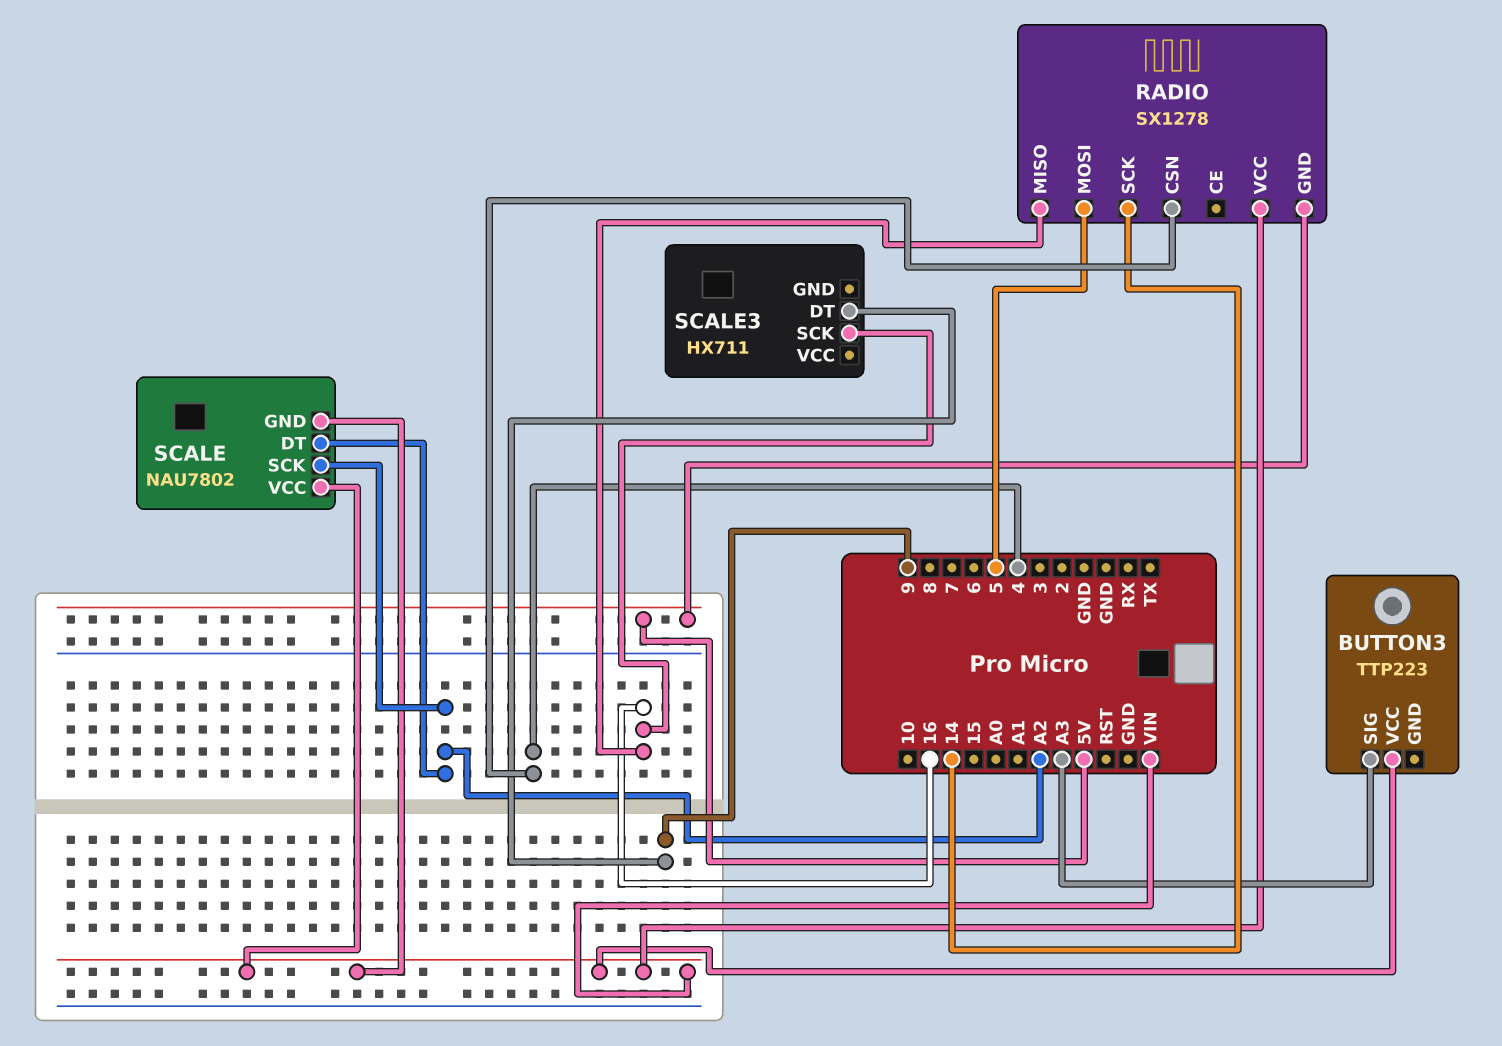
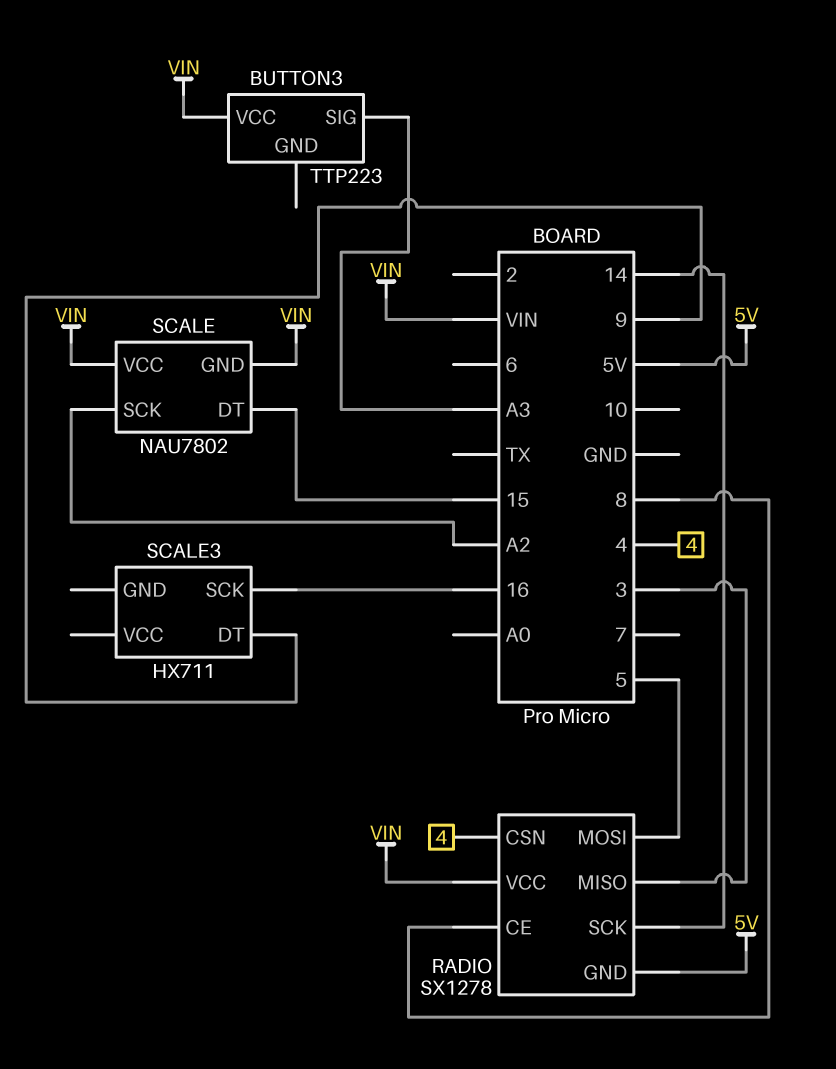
RADIO pin CE: none -> 8
RADIO pin MISO: 16 -> 3
SCALE pin DT: A2 -> 15

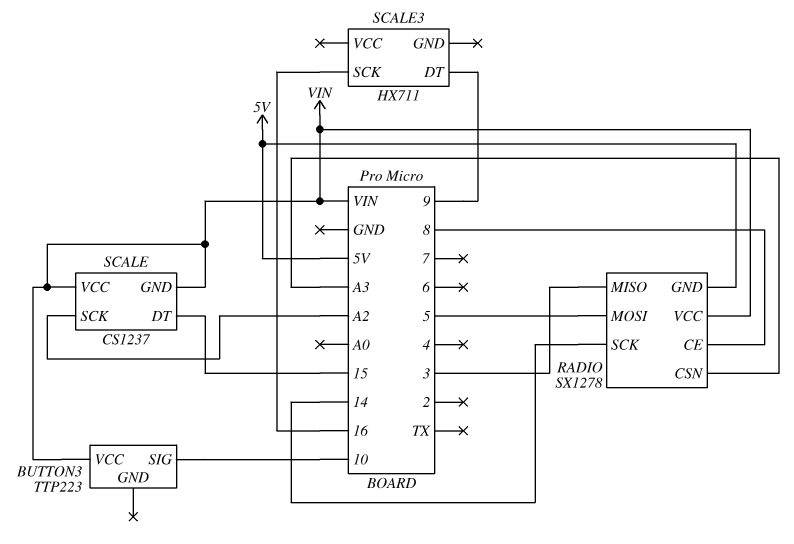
BUTTON3 pin SIG: A3 -> 10
RADIO pin CSN: 4 -> A3
SCALE: NAU7802 -> CS1237

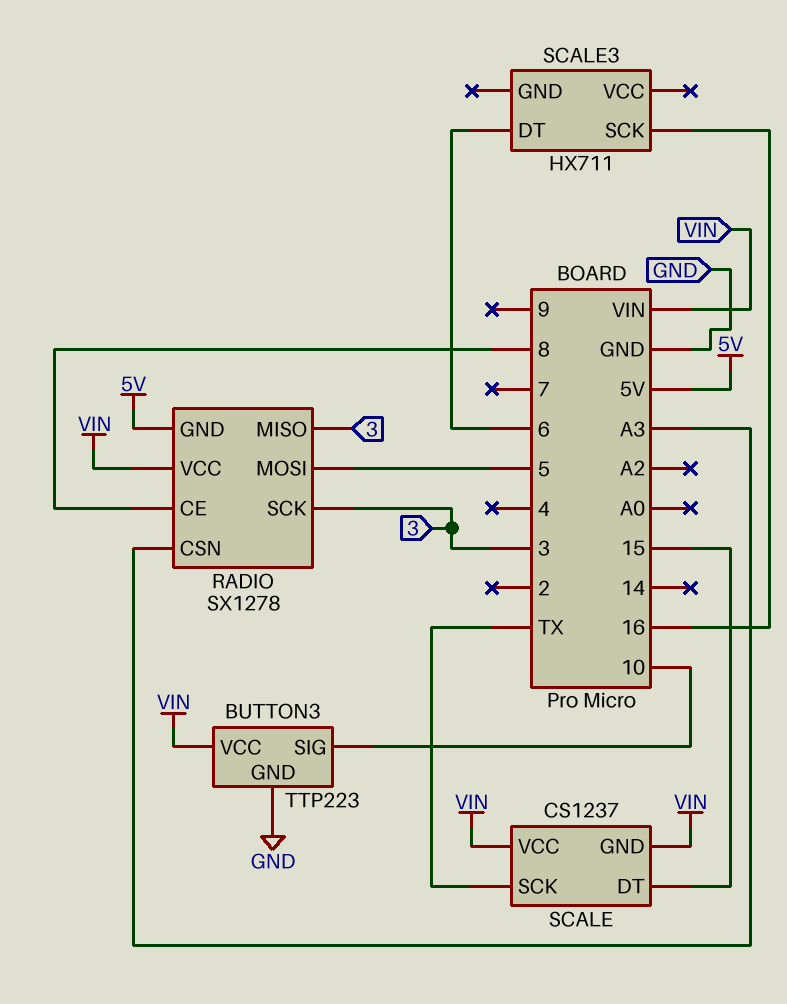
BUTTON3 pin GND: none -> GND
RADIO pin SCK: 14 -> 3
SCALE pin SCK: A2 -> TX
SCALE3 pin DT: 9 -> 6

